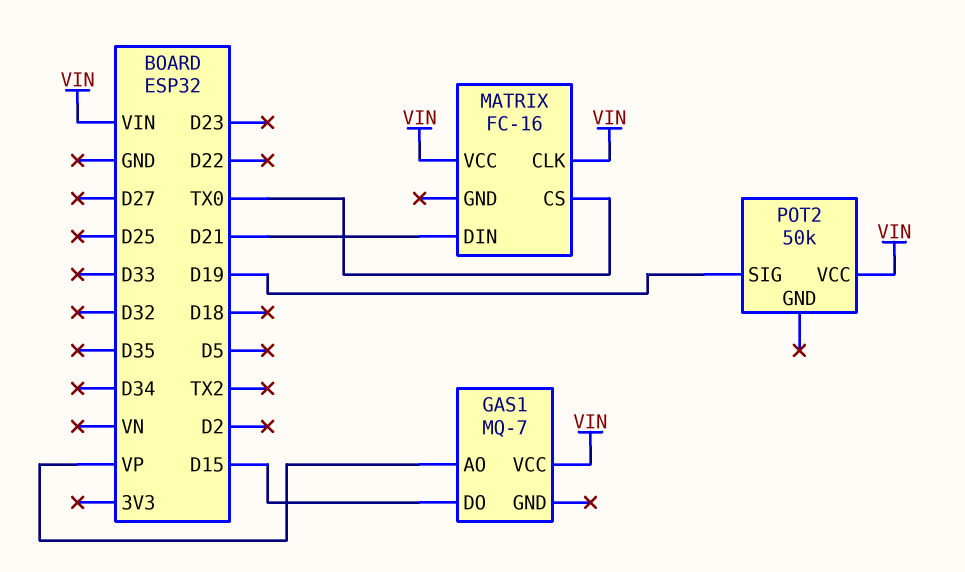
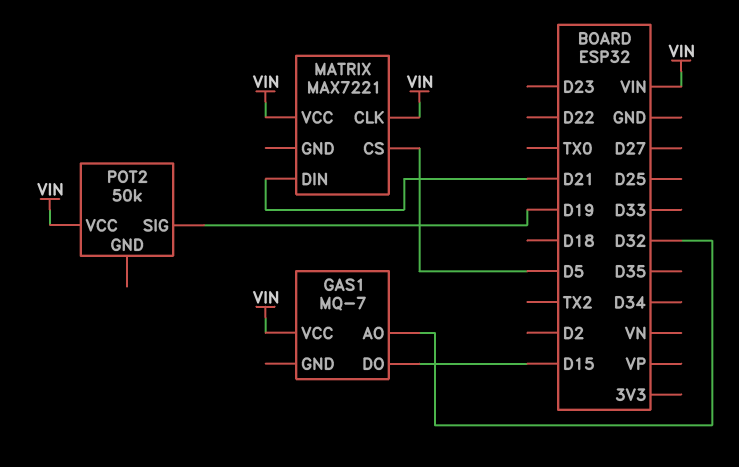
GAS1 pin AO: VP -> D32
MATRIX: FC-16 -> MAX7221
MATRIX pin CS: TX0 -> D5

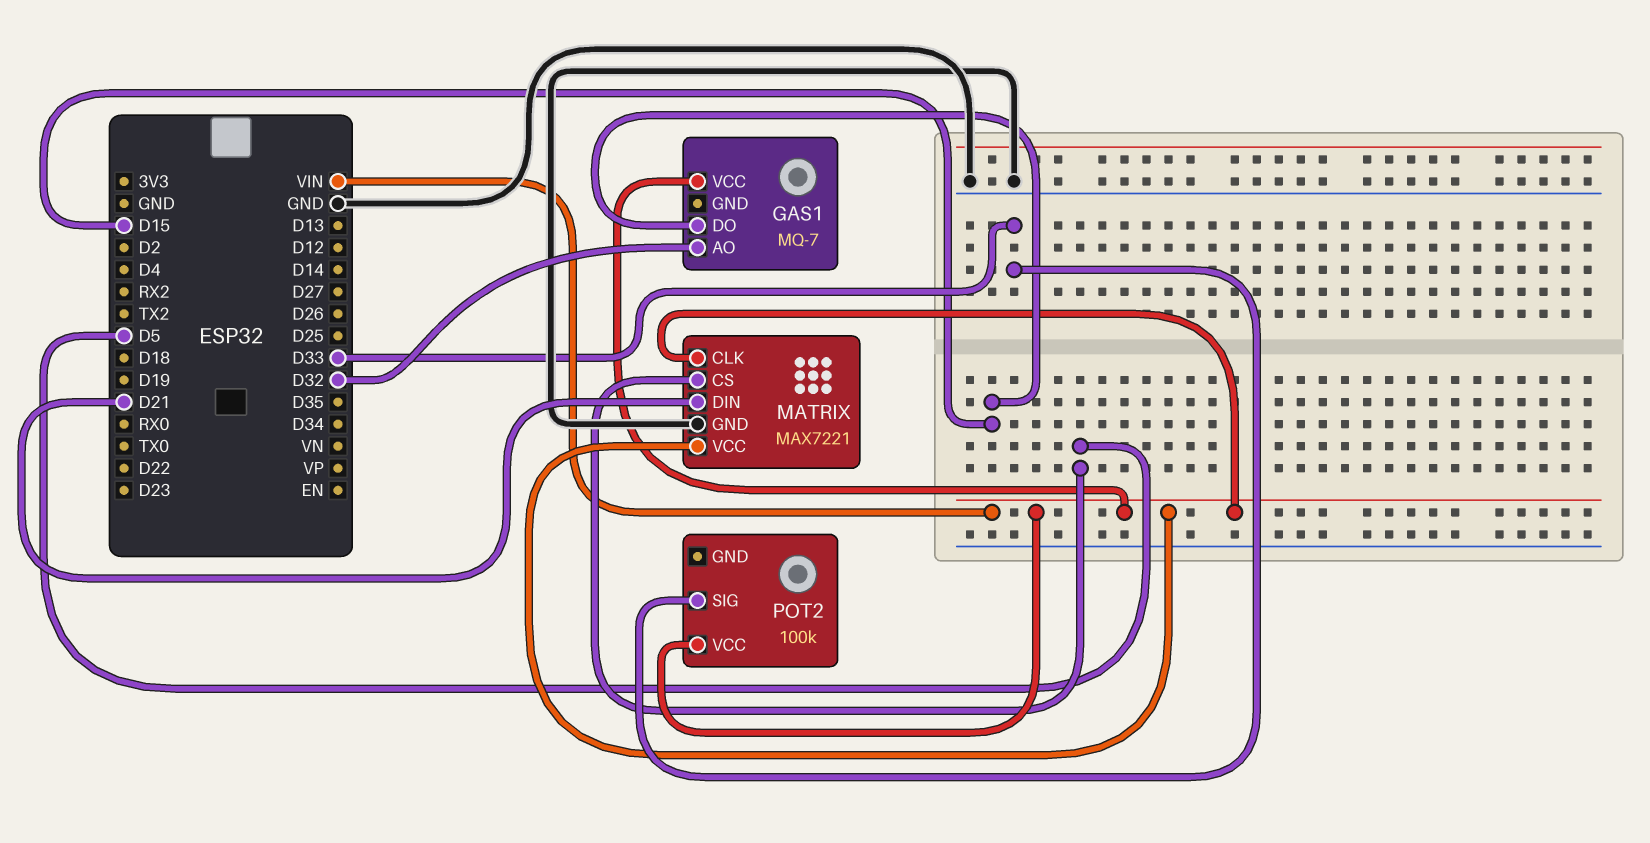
MATRIX pin GND: none -> GND
POT2: 50k -> 100k
POT2 pin SIG: D19 -> D33

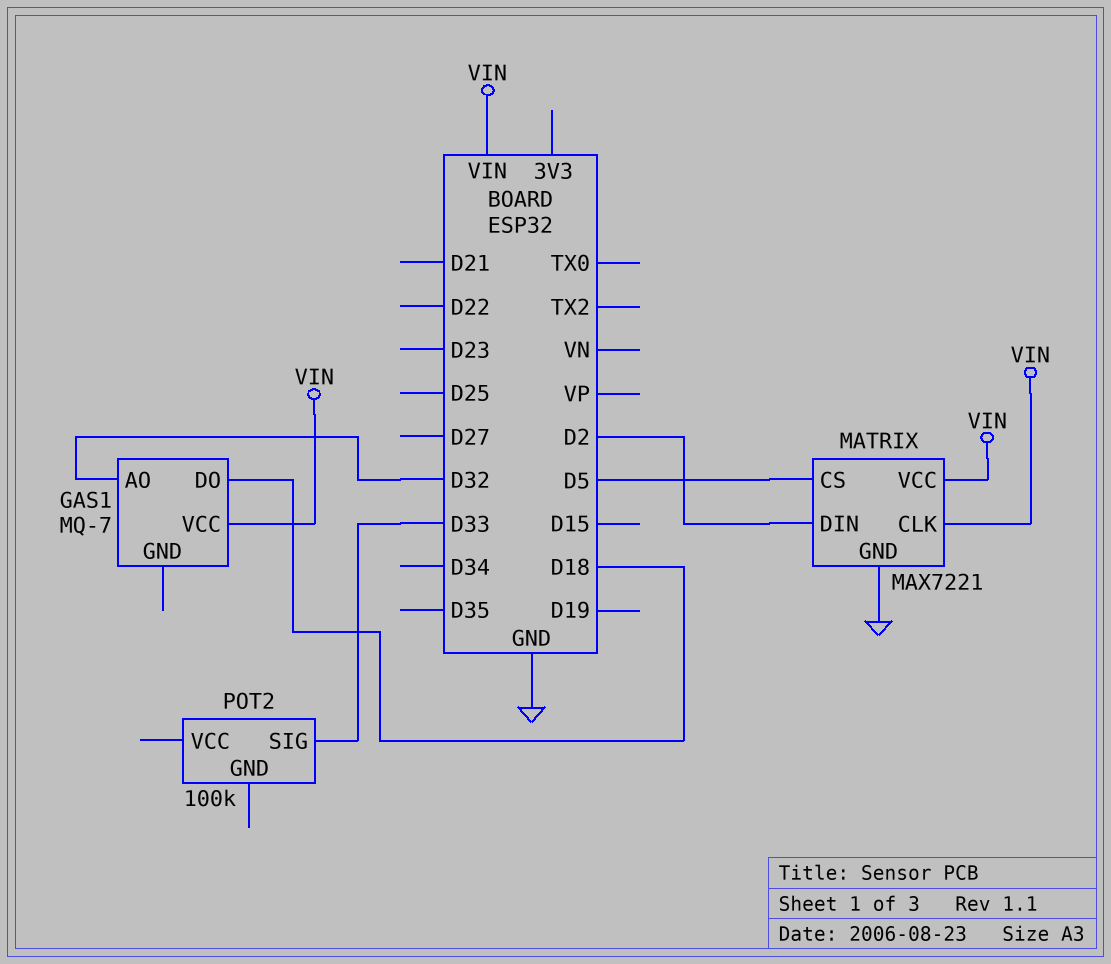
GAS1 pin DO: D15 -> D18
MATRIX pin DIN: D21 -> D2
POT2 pin VCC: VIN -> none

